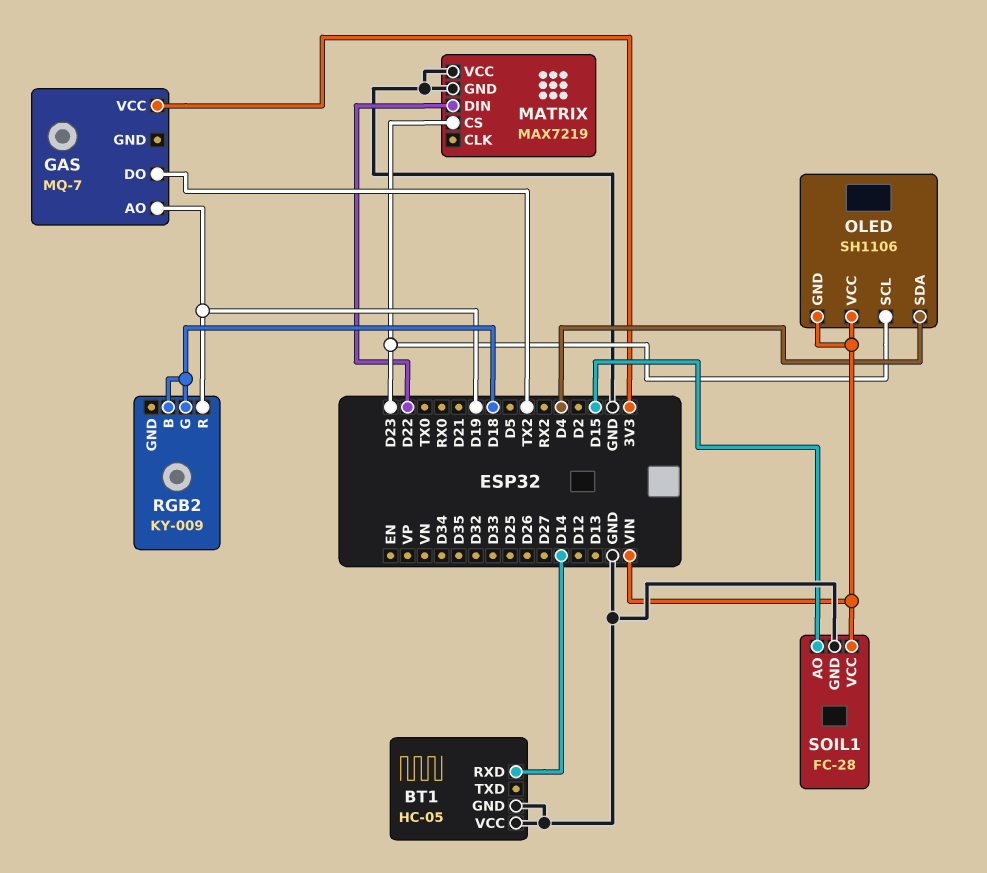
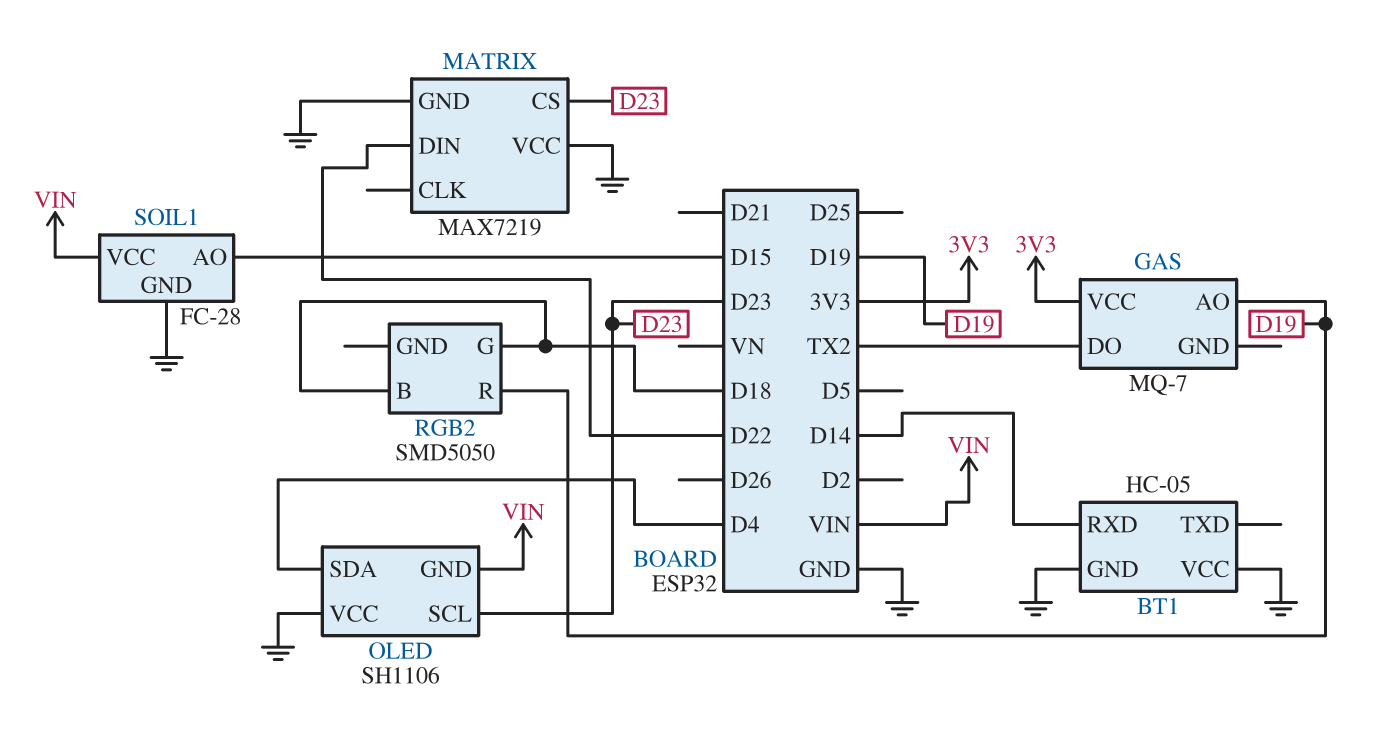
OLED pin VCC: VIN -> GND
RGB2: KY-009 -> SMD5050

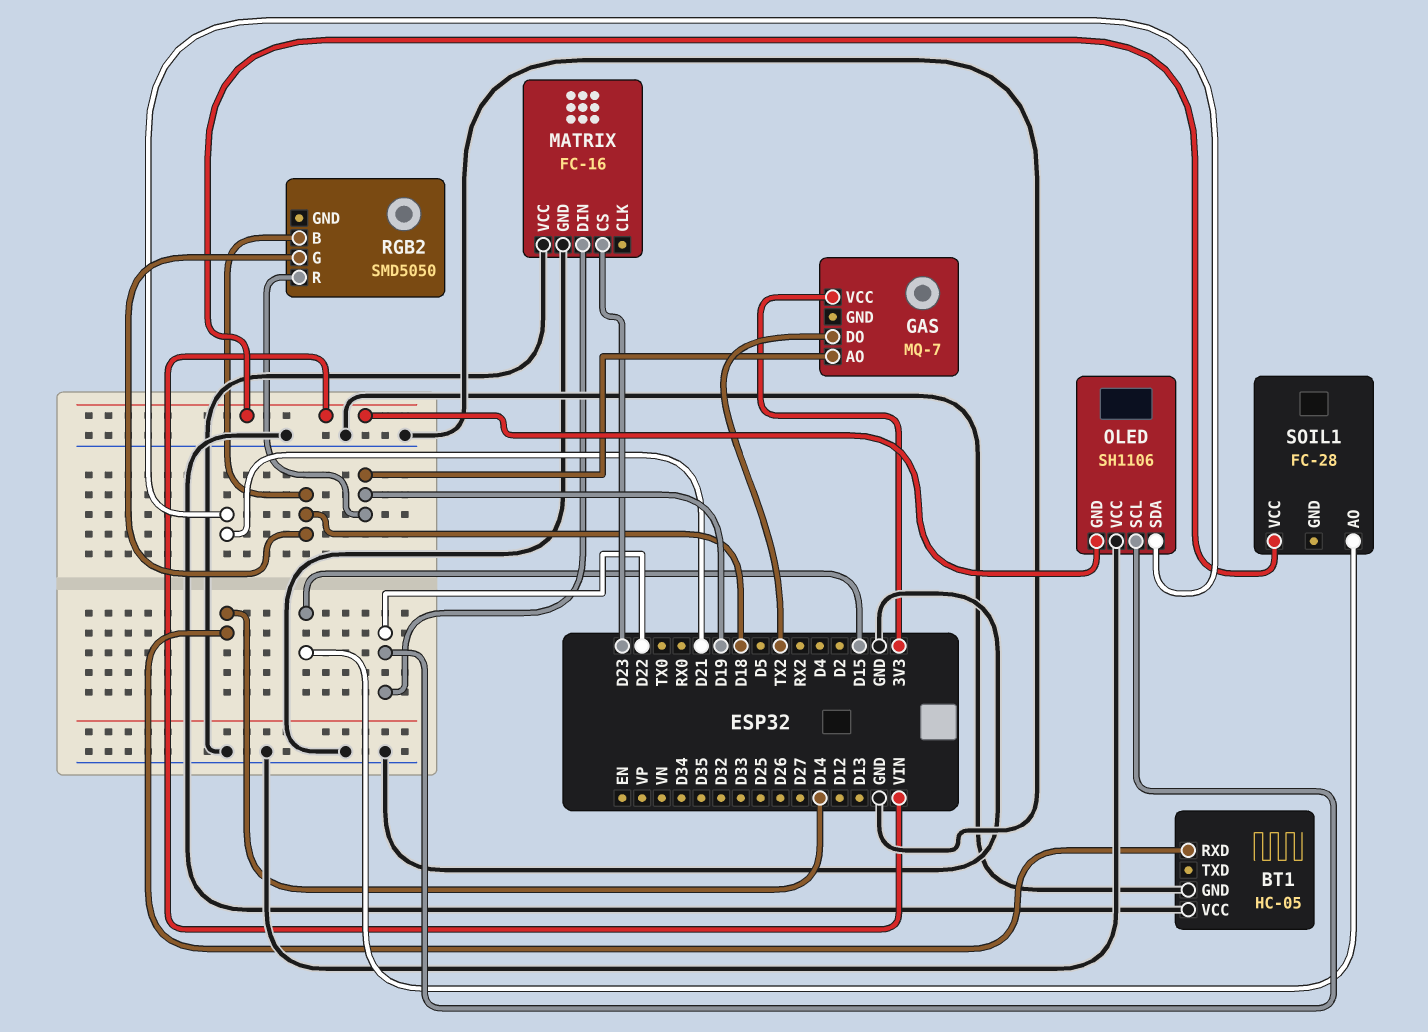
MATRIX: MAX7219 -> FC-16
OLED pin SCL: D23 -> D22
OLED pin SDA: D4 -> D21
SOIL1 pin GND: GND -> none

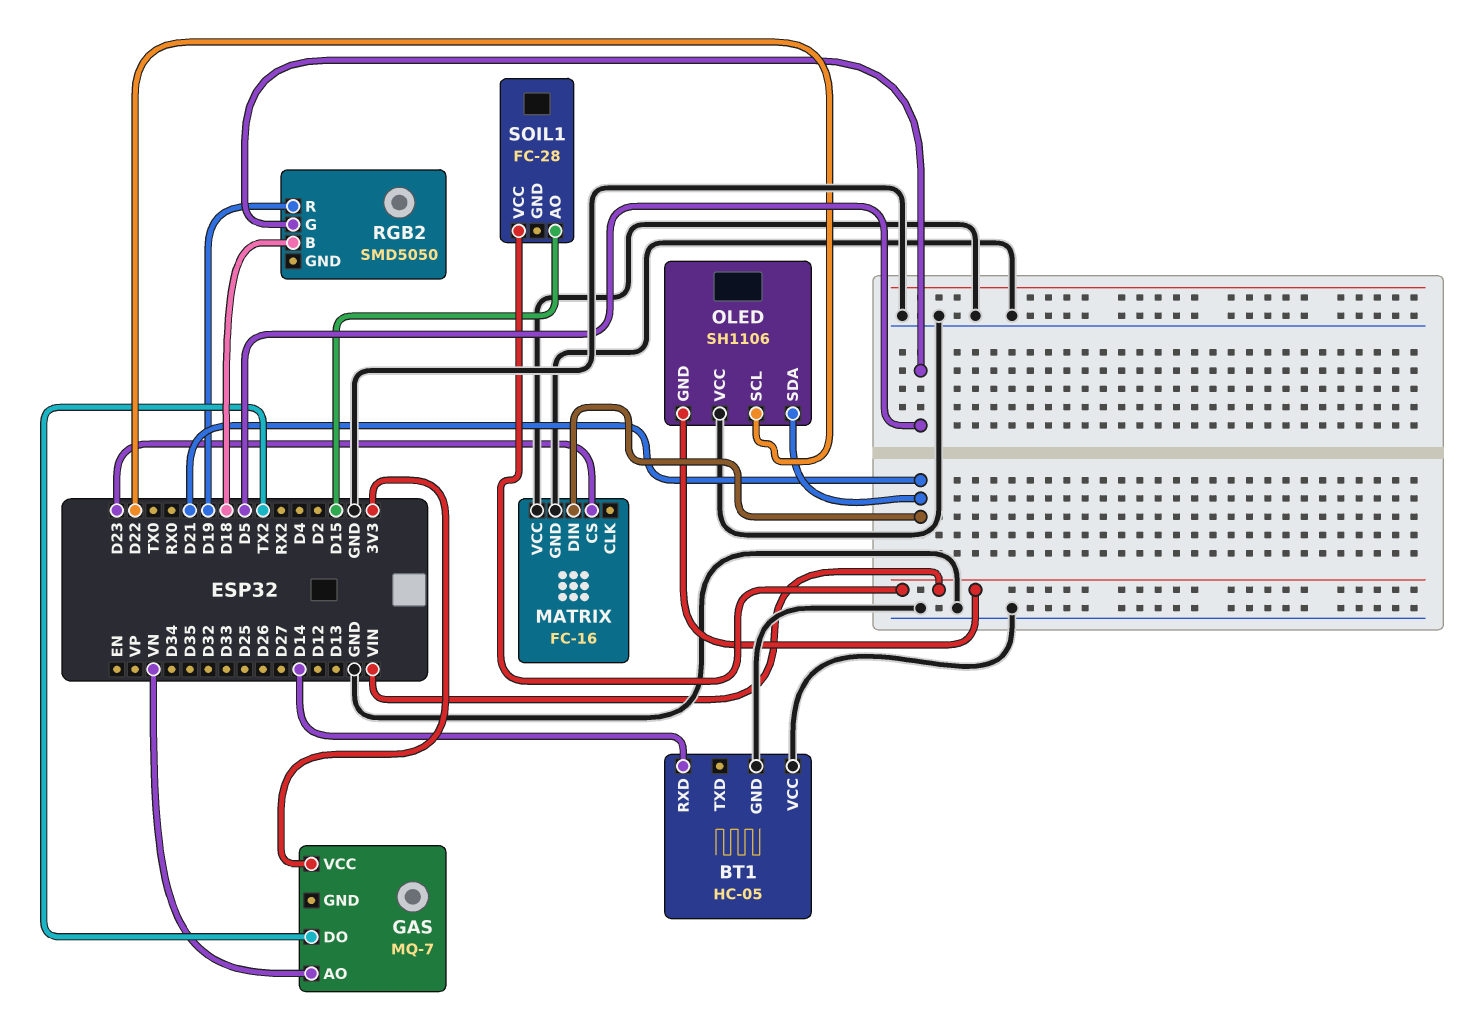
GAS pin AO: D19 -> VN
MATRIX pin DIN: D22 -> D21
RGB2 pin G: D18 -> D5

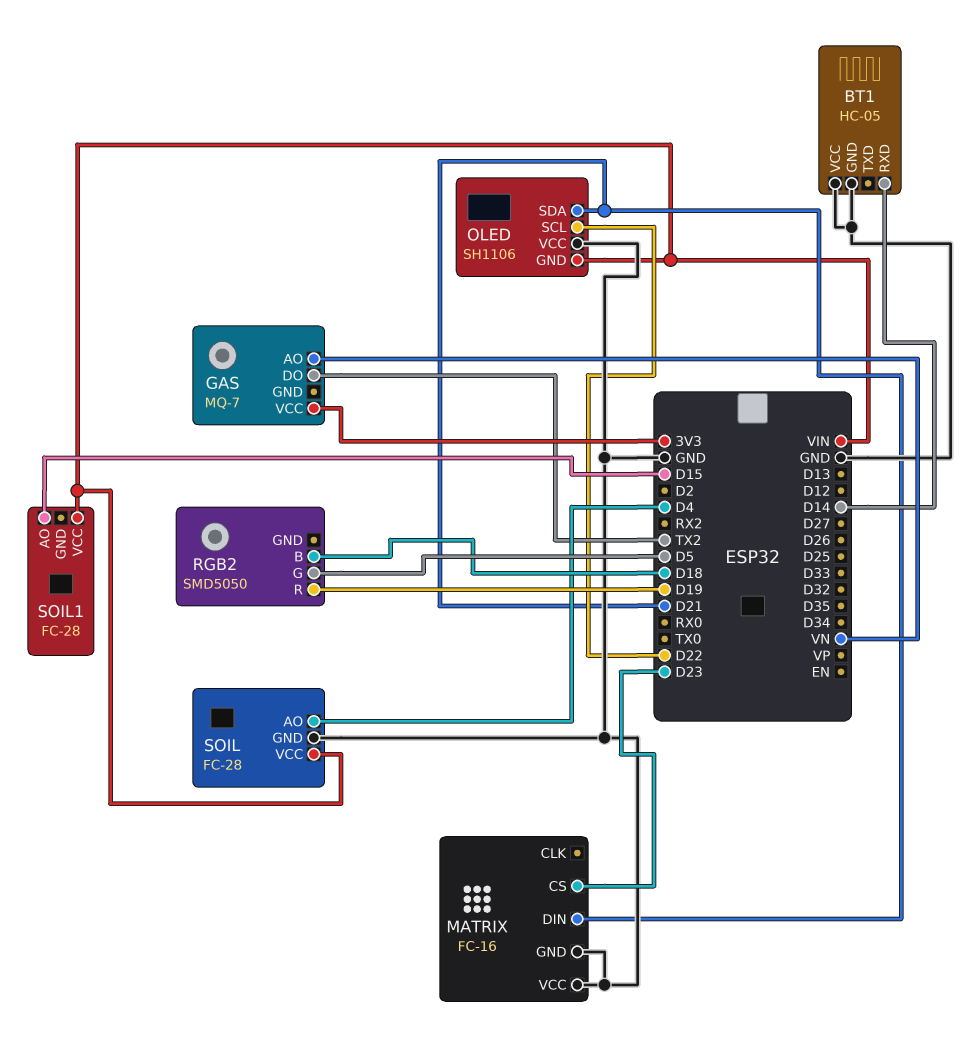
SOIL: none -> FC-28
SOIL pin AO: none -> D4
SOIL pin GND: none -> GND
SOIL pin VCC: none -> VIN

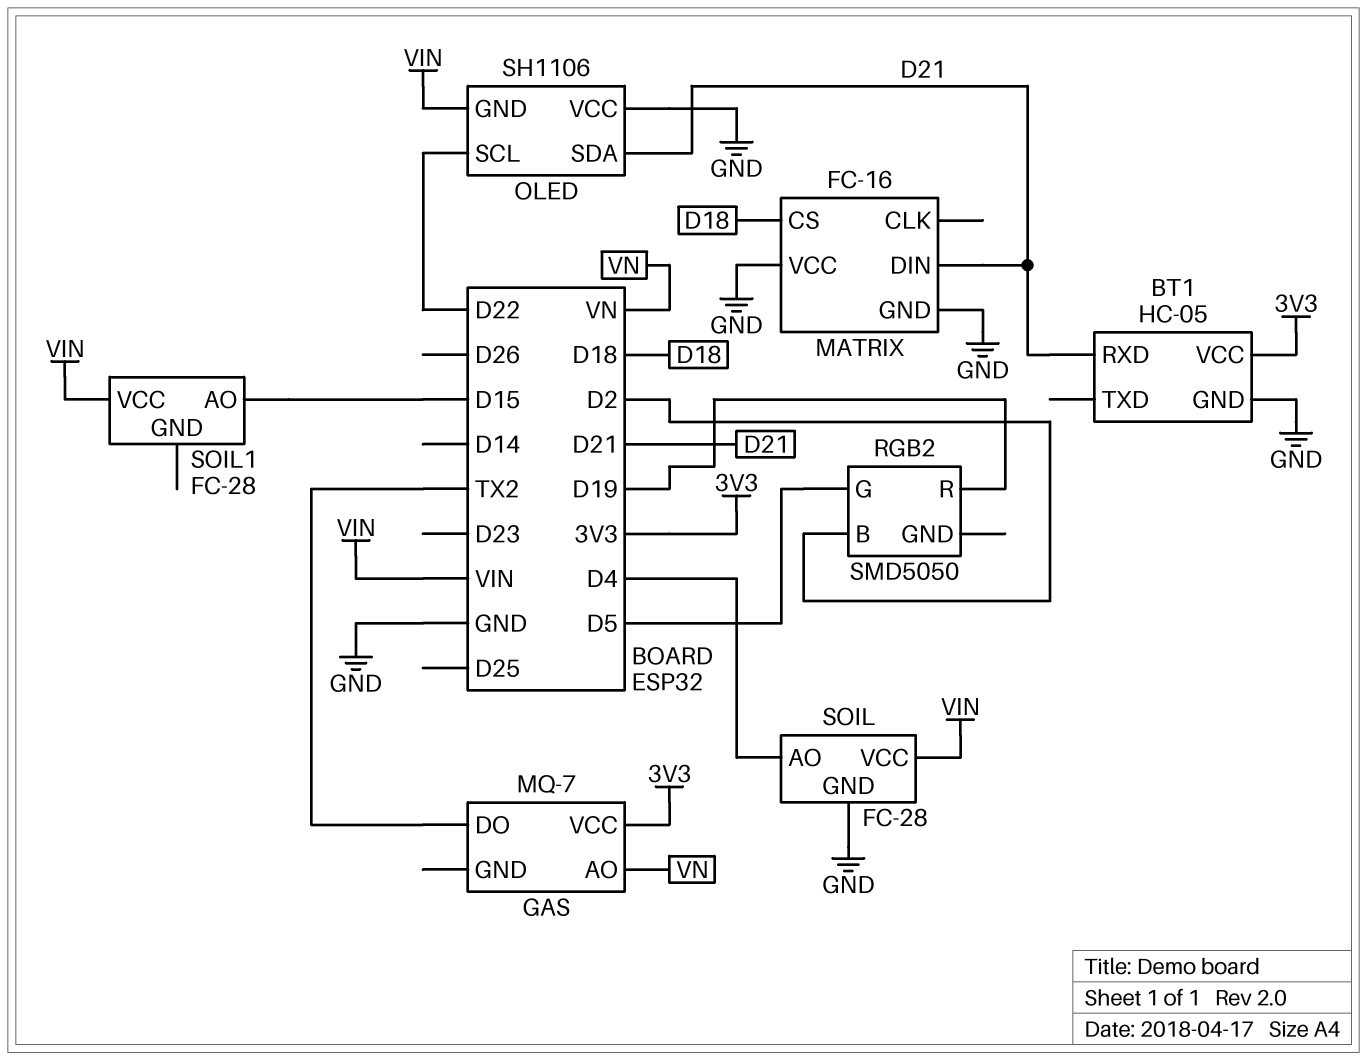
BT1 pin RXD: D14 -> D21
BT1 pin VCC: GND -> 3V3
MATRIX pin CS: D23 -> D18
RGB2 pin B: D18 -> D2

